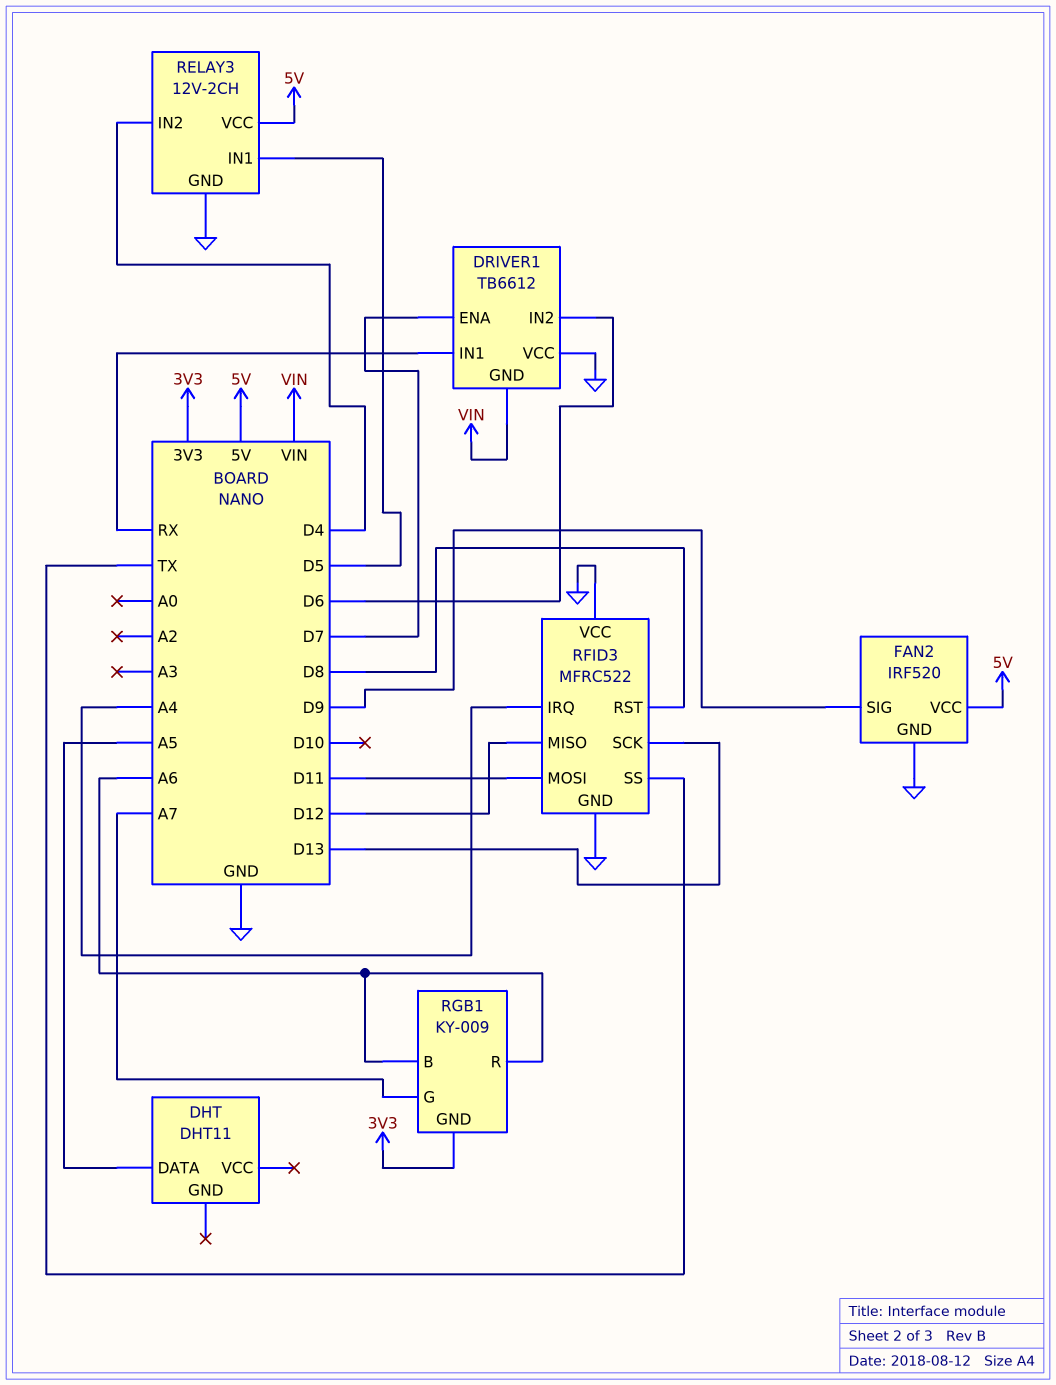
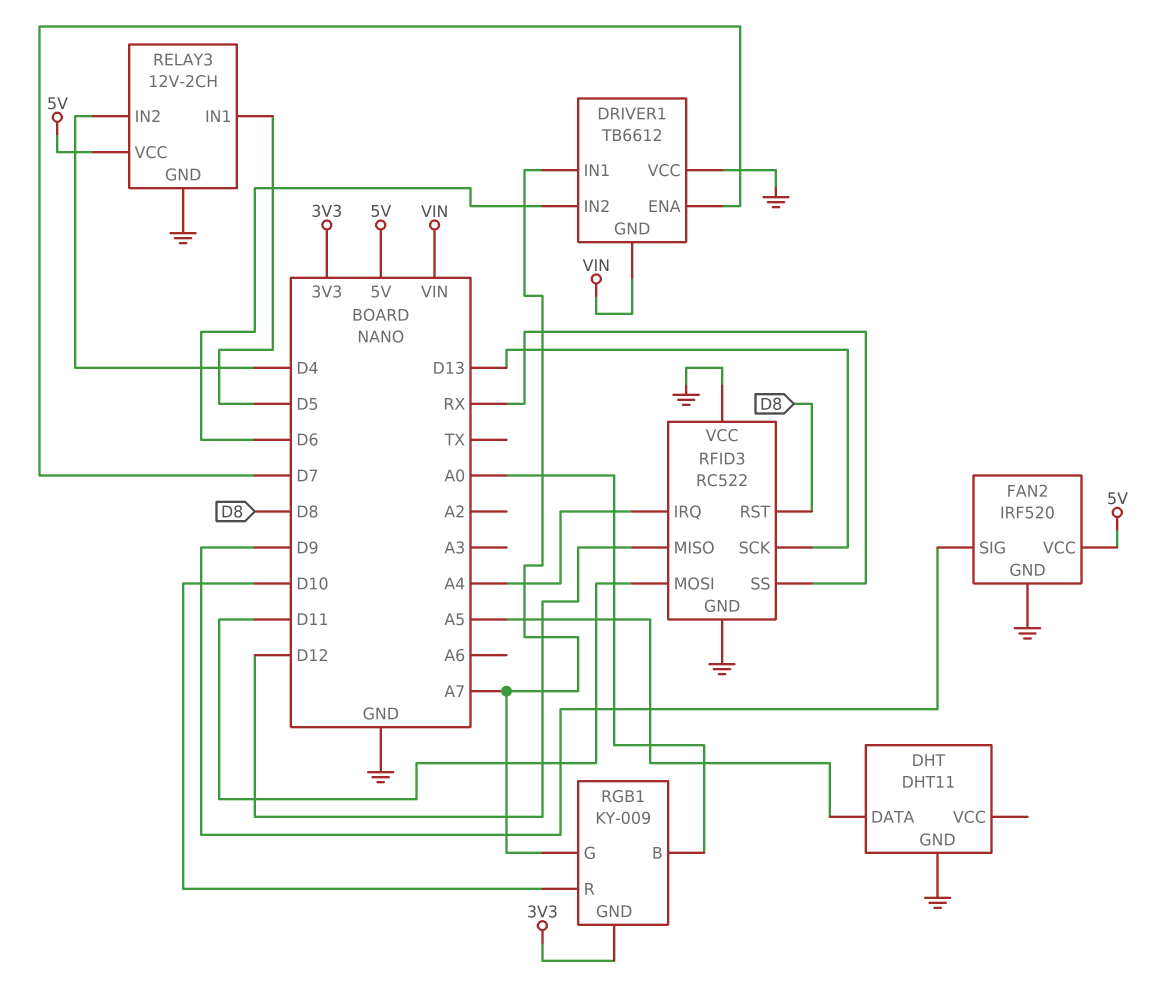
DHT pin GND: none -> GND
DRIVER1 pin IN1: RX -> A7
RFID3: MFRC522 -> RC522
RFID3 pin SS: TX -> RX
RGB1 pin B: A6 -> A0
RGB1 pin R: A6 -> D10

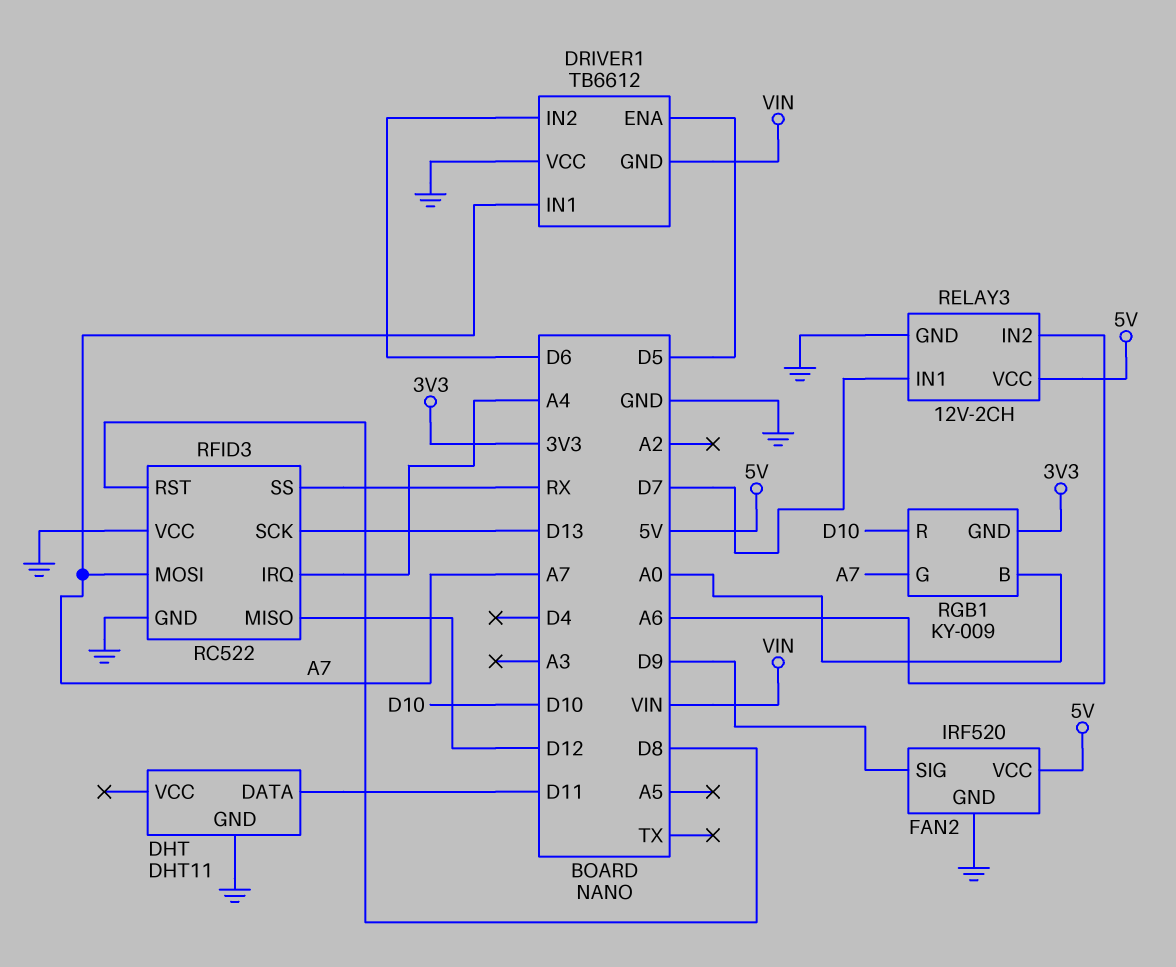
DHT pin DATA: A5 -> D11
DRIVER1 pin ENA: D7 -> D5
RELAY3 pin IN1: D5 -> D7
RELAY3 pin IN2: D4 -> A6
RFID3 pin MOSI: D11 -> A7

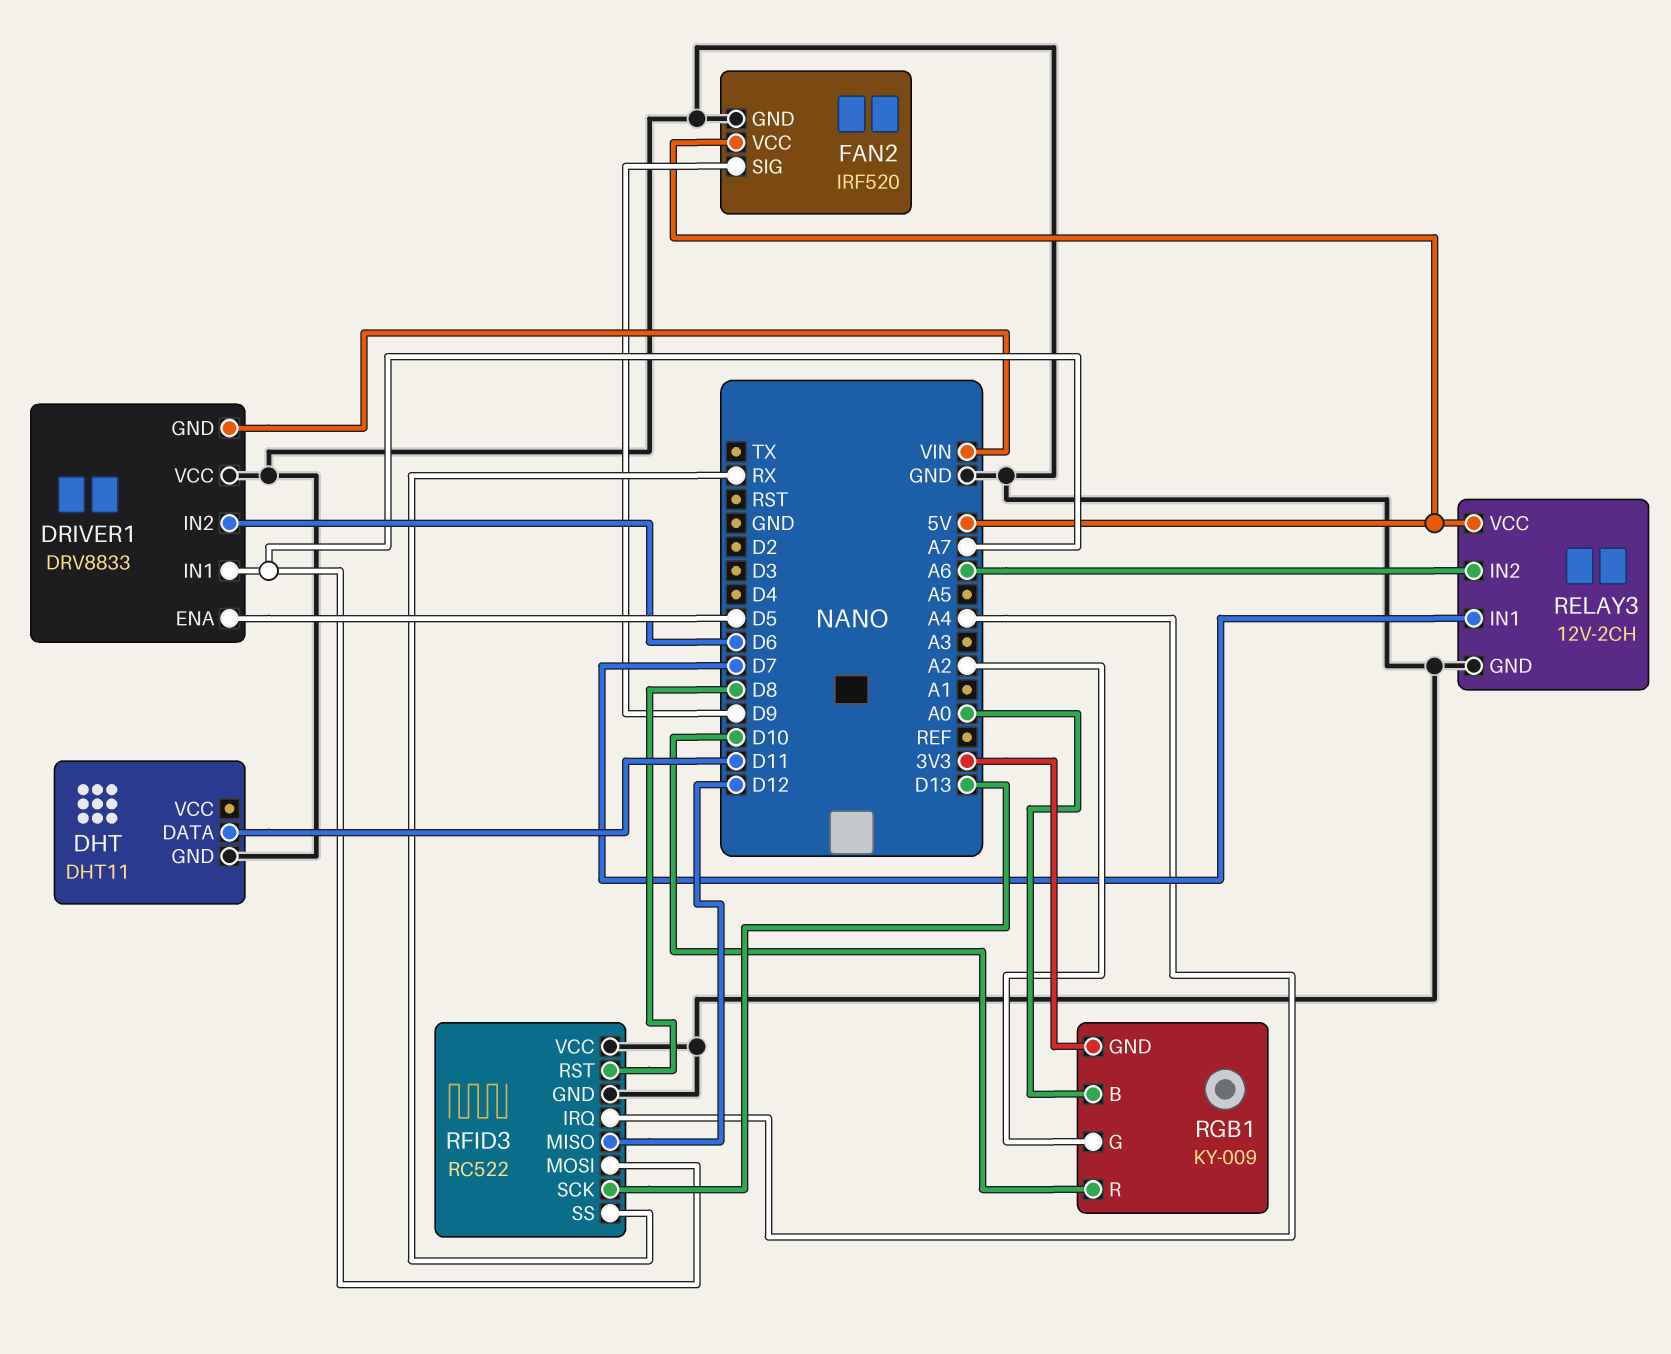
DRIVER1: TB6612 -> DRV8833
RGB1 pin G: A7 -> A2

